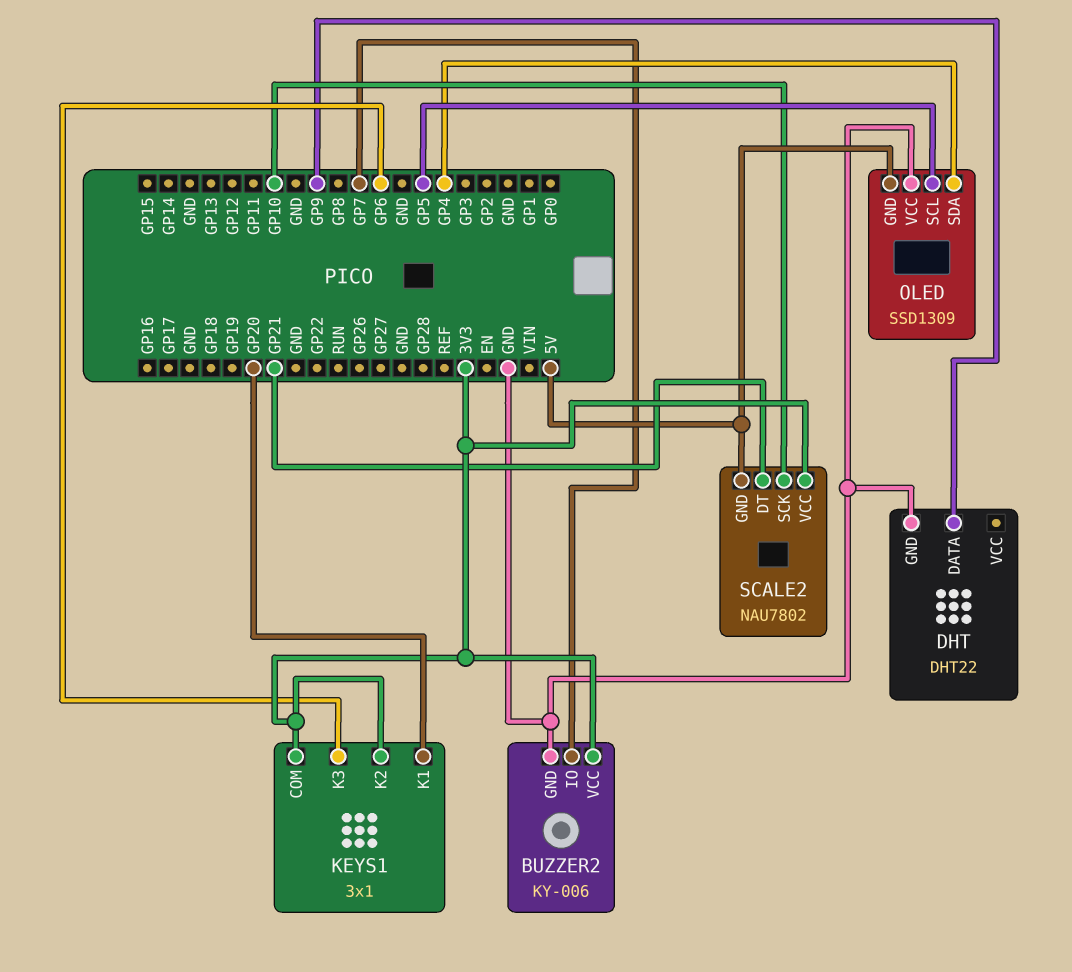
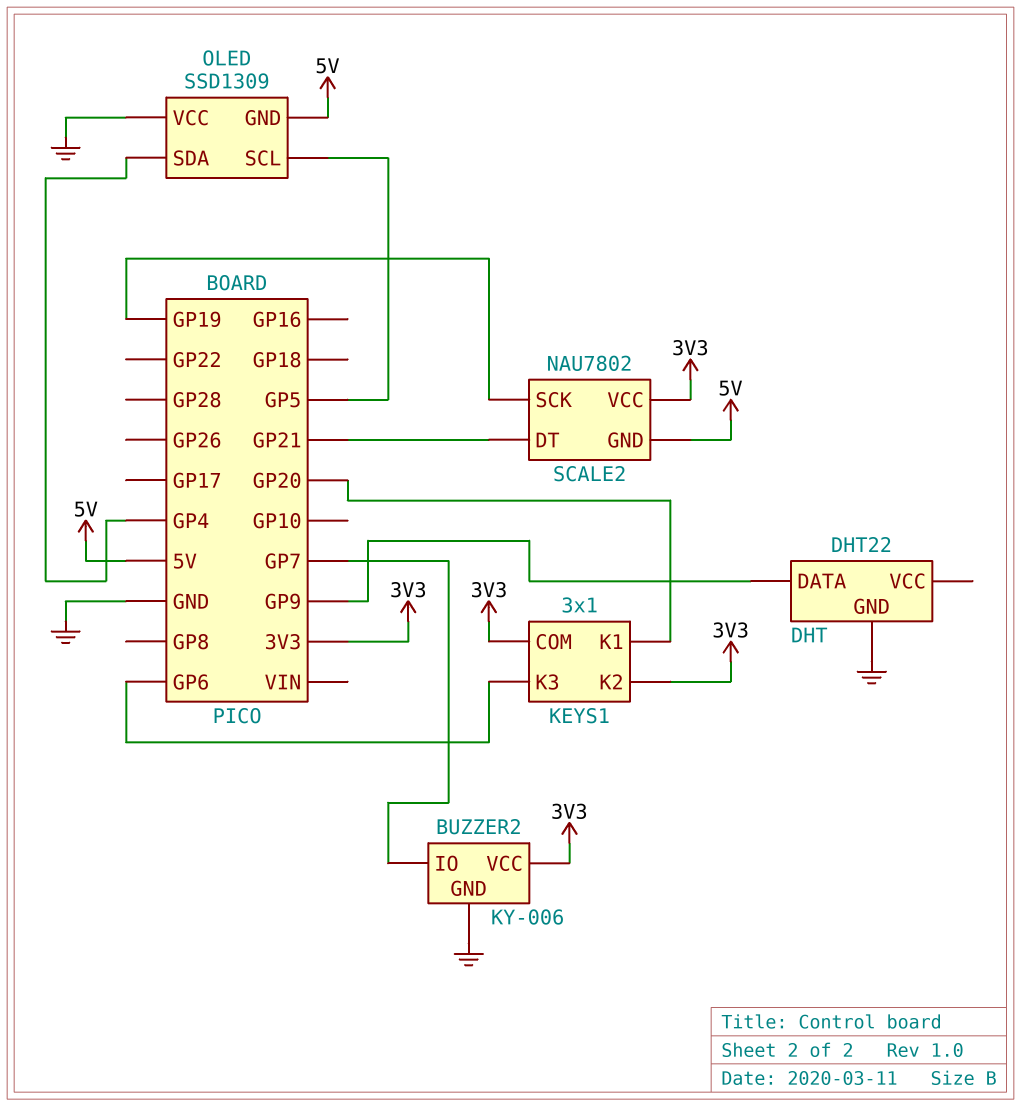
SCALE2 pin SCK: GP10 -> GP19

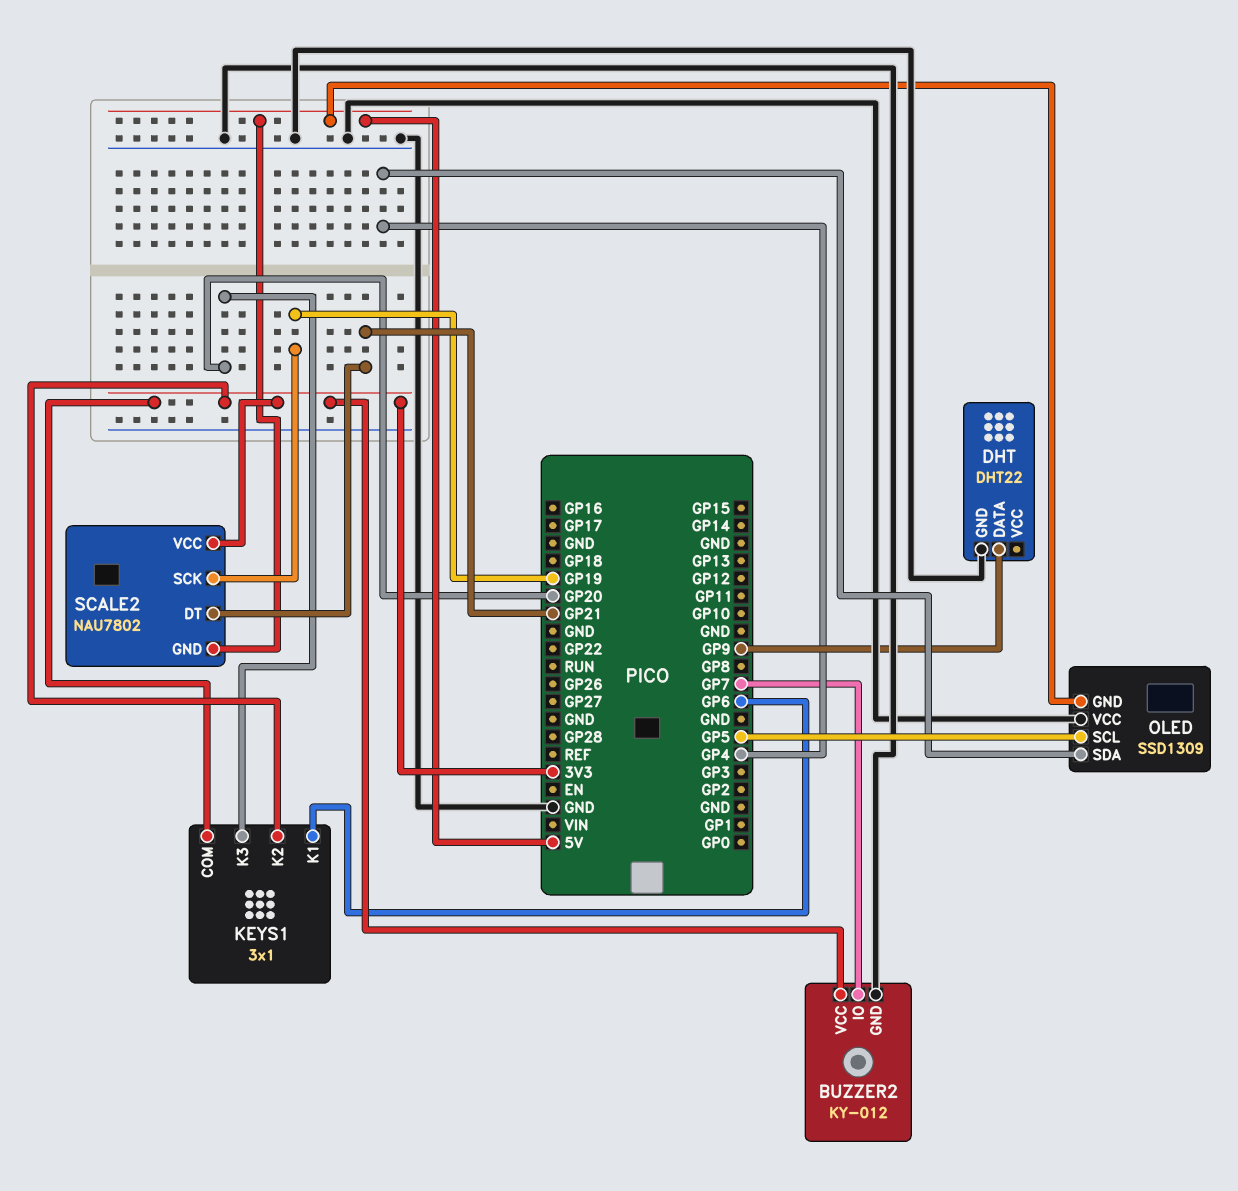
BUZZER2: KY-006 -> KY-012
KEYS1 pin K1: GP20 -> GP6
KEYS1 pin K3: GP6 -> GP20

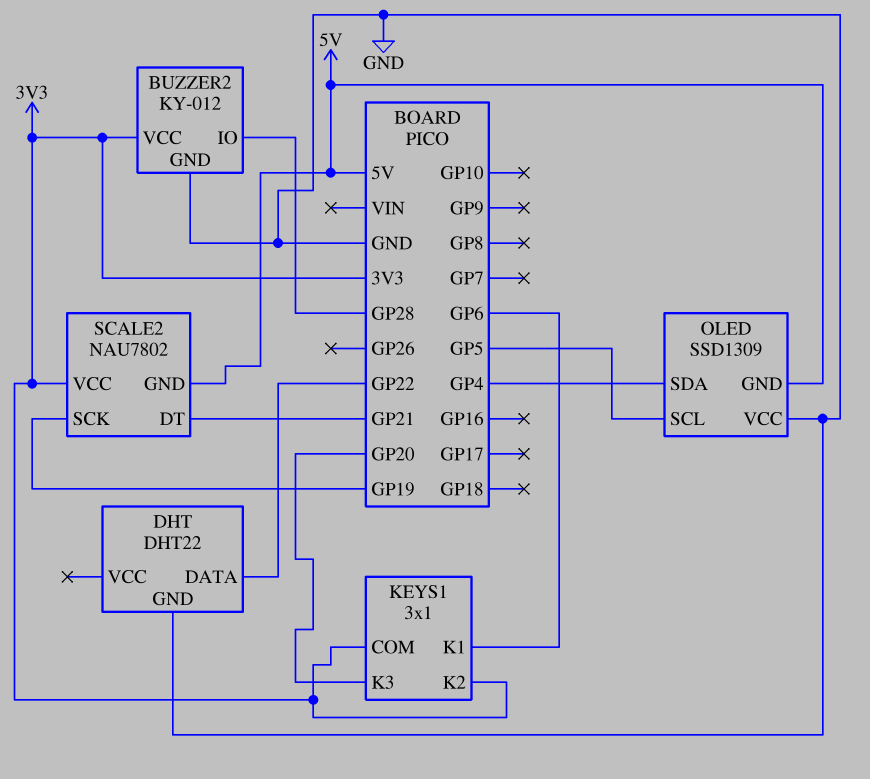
BUZZER2 pin IO: GP7 -> GP28
DHT pin DATA: GP9 -> GP22

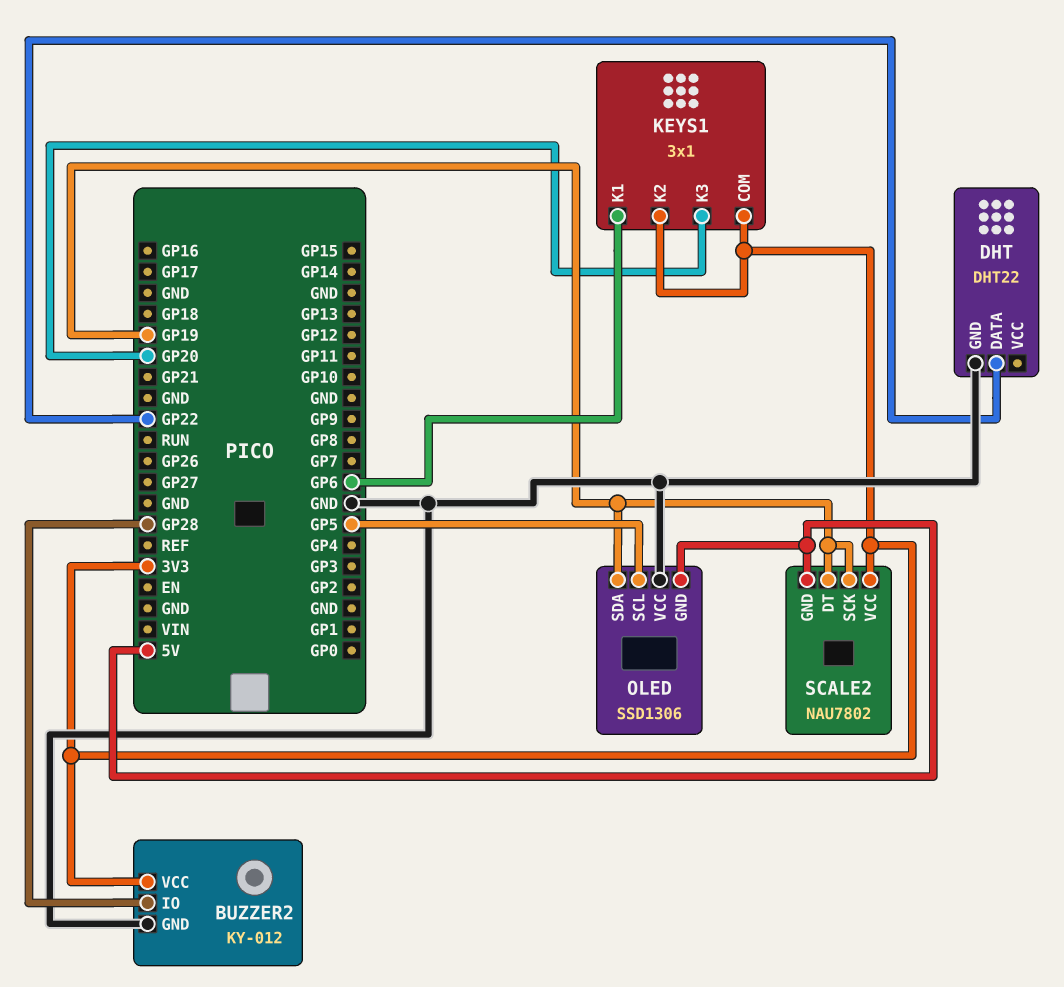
OLED: SSD1309 -> SSD1306
OLED pin SDA: GP4 -> GP19
SCALE2 pin DT: GP21 -> GP19

